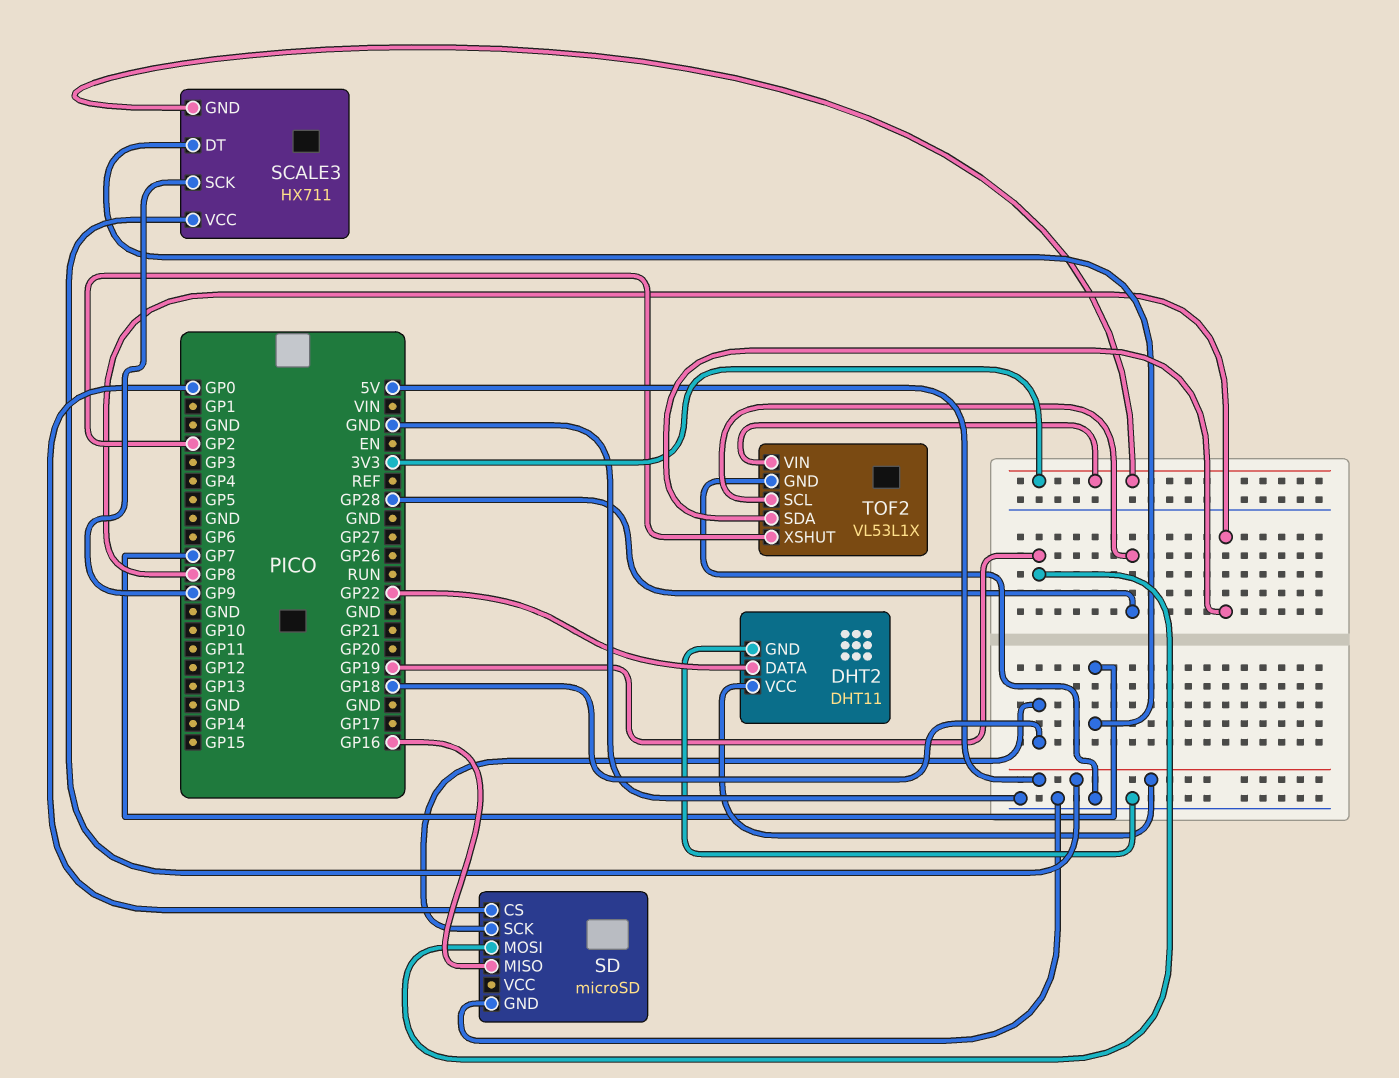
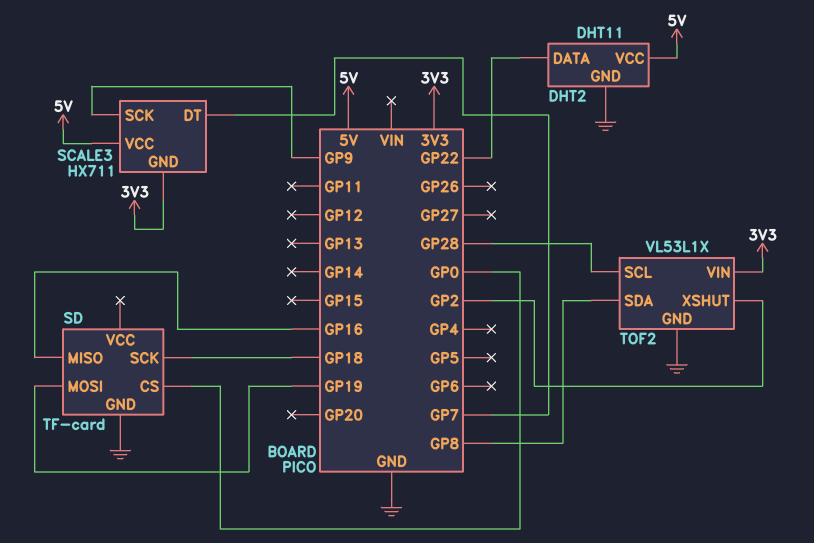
SD: microSD -> TF-card

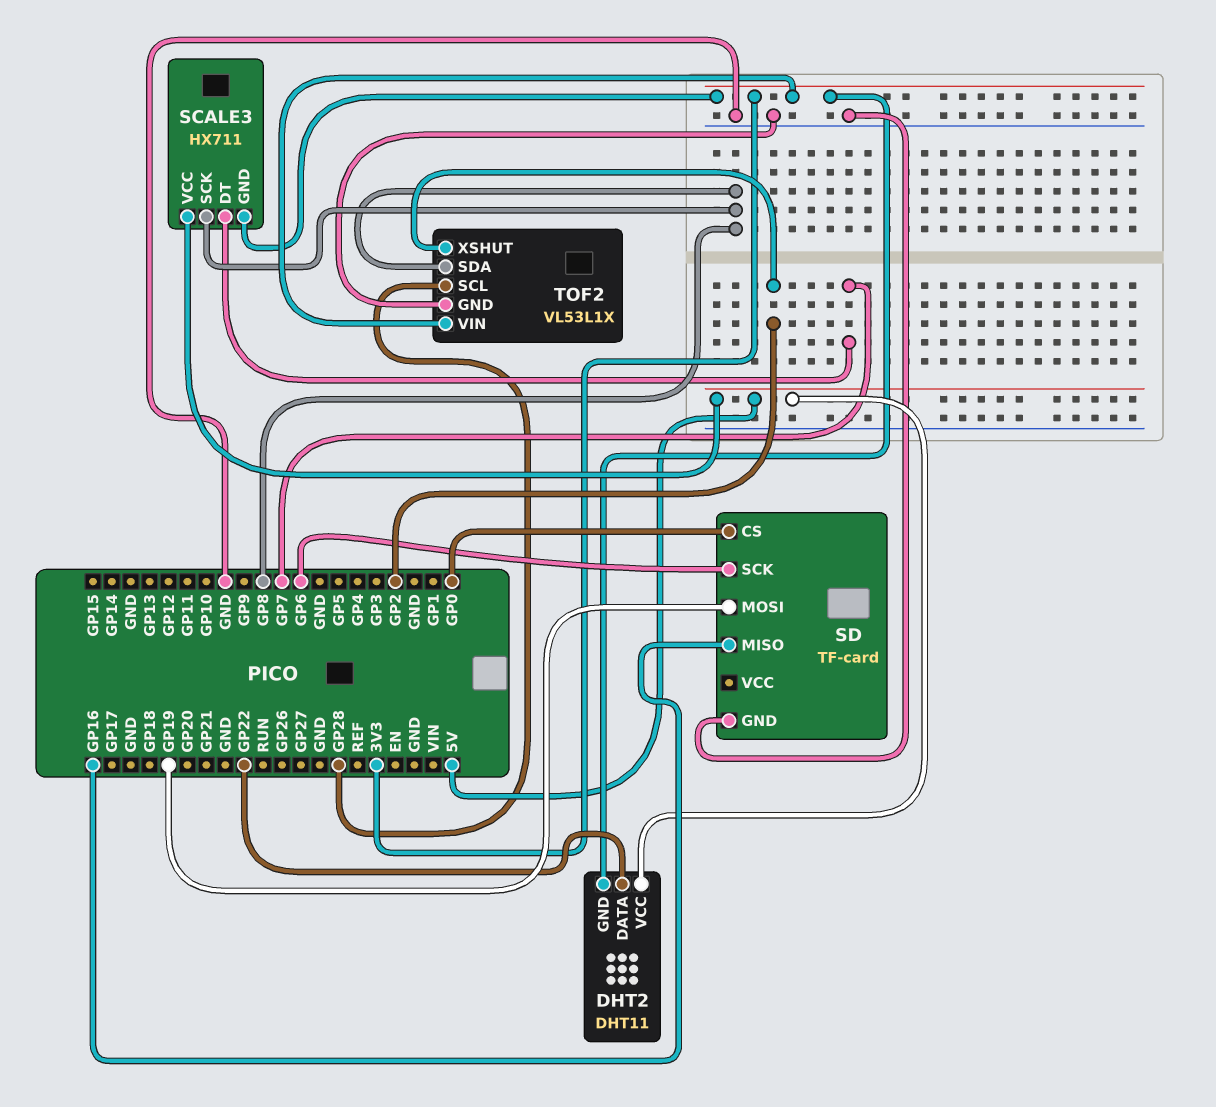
DHT2 pin GND: GND -> 3V3
SCALE3 pin SCK: GP9 -> GP8
SD pin SCK: GP18 -> GP6

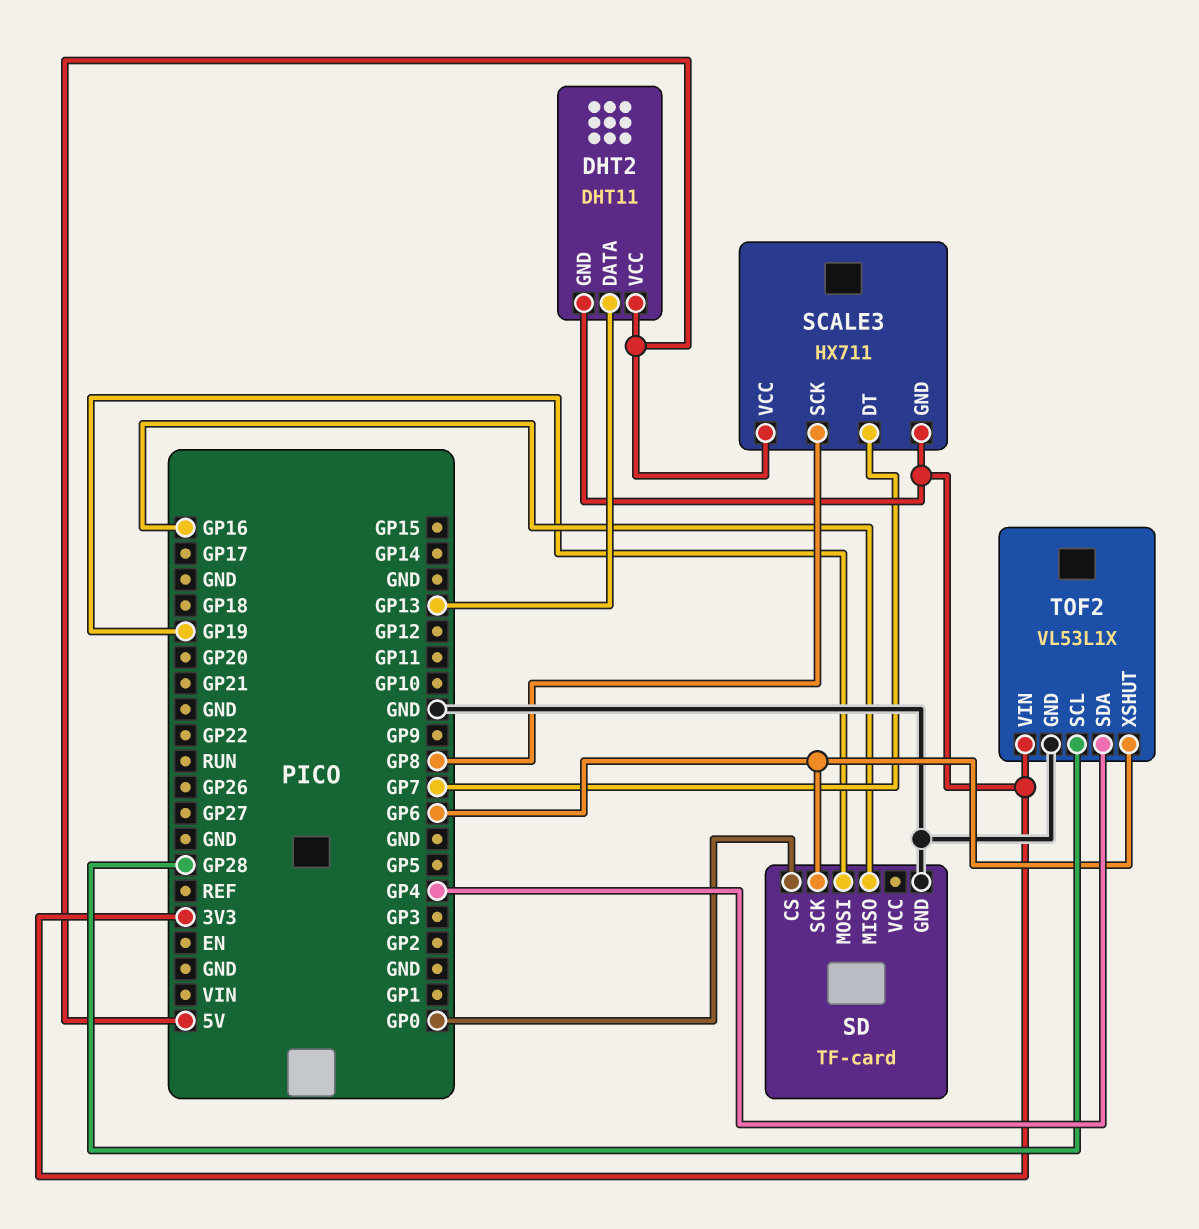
DHT2 pin DATA: GP22 -> GP13
TOF2 pin SDA: GP8 -> GP4
TOF2 pin XSHUT: GP2 -> GP6

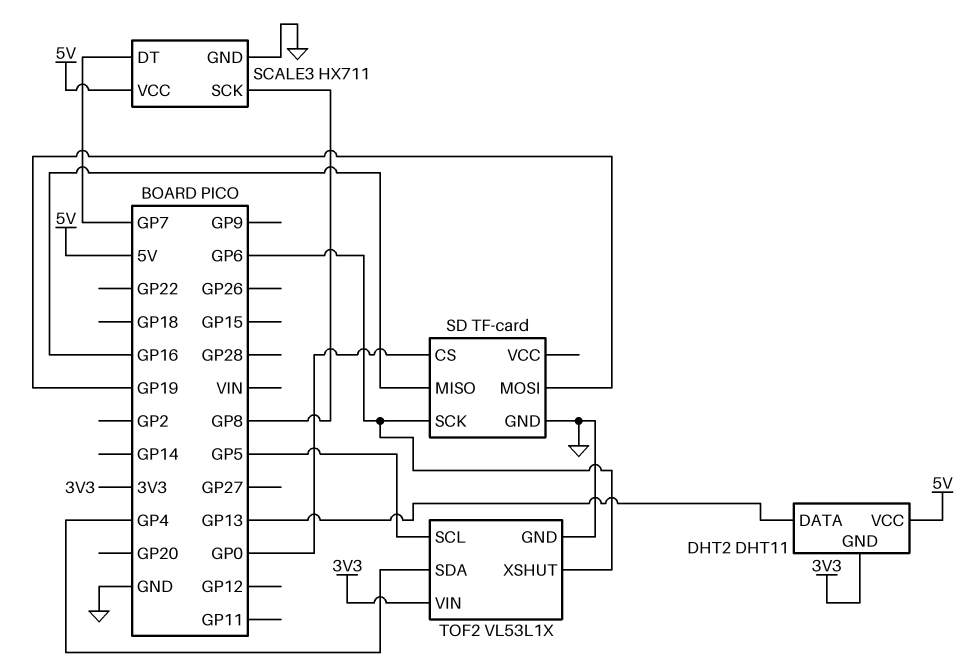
SCALE3 pin GND: 3V3 -> GND
TOF2 pin SCL: GP28 -> GP5

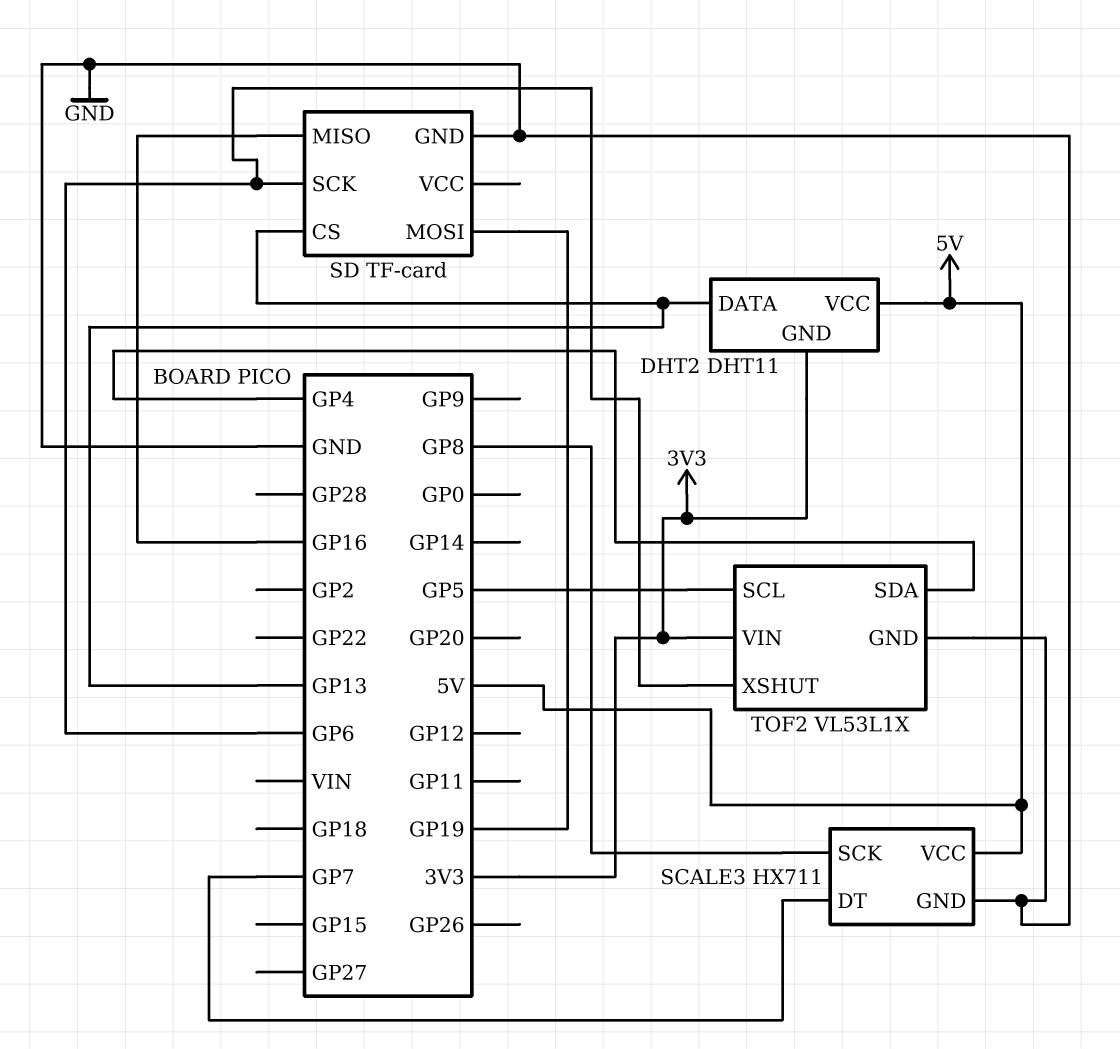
SD pin CS: GP0 -> GP13

